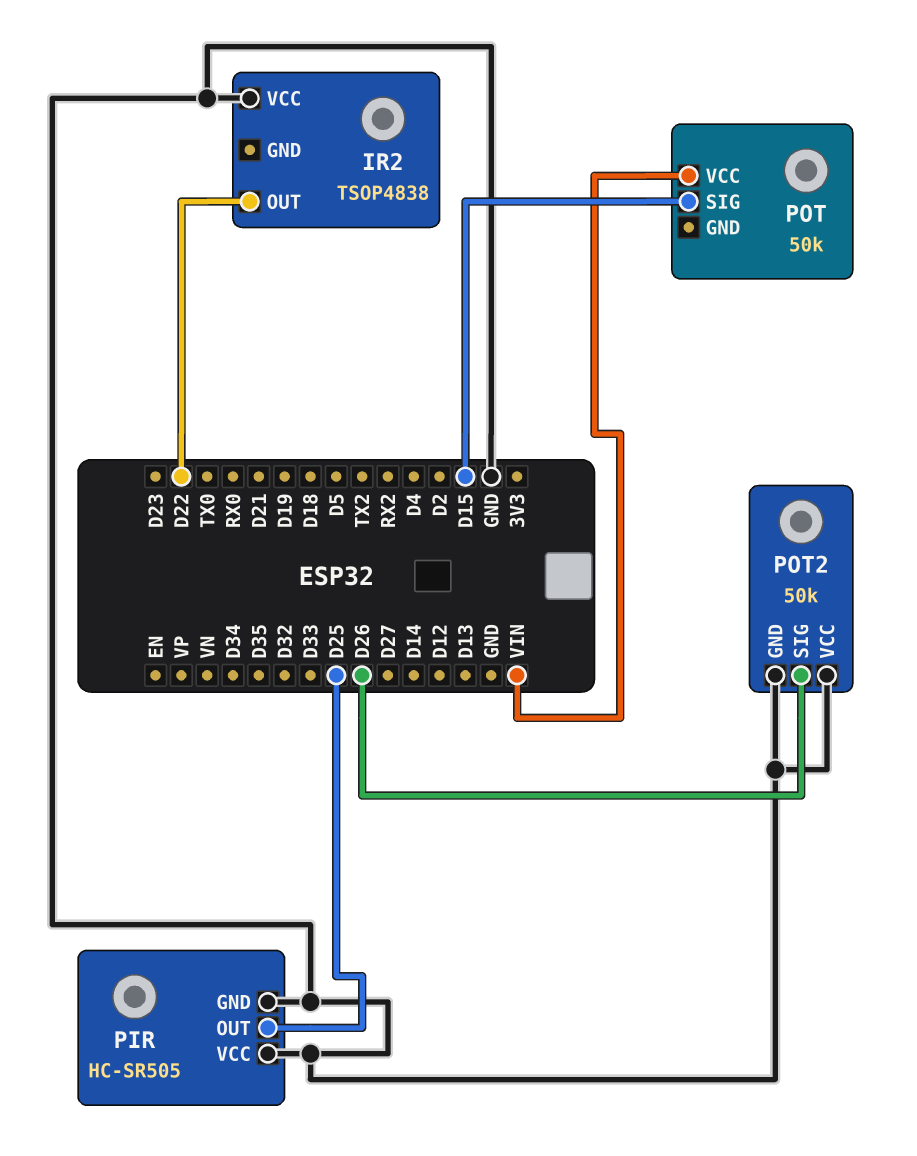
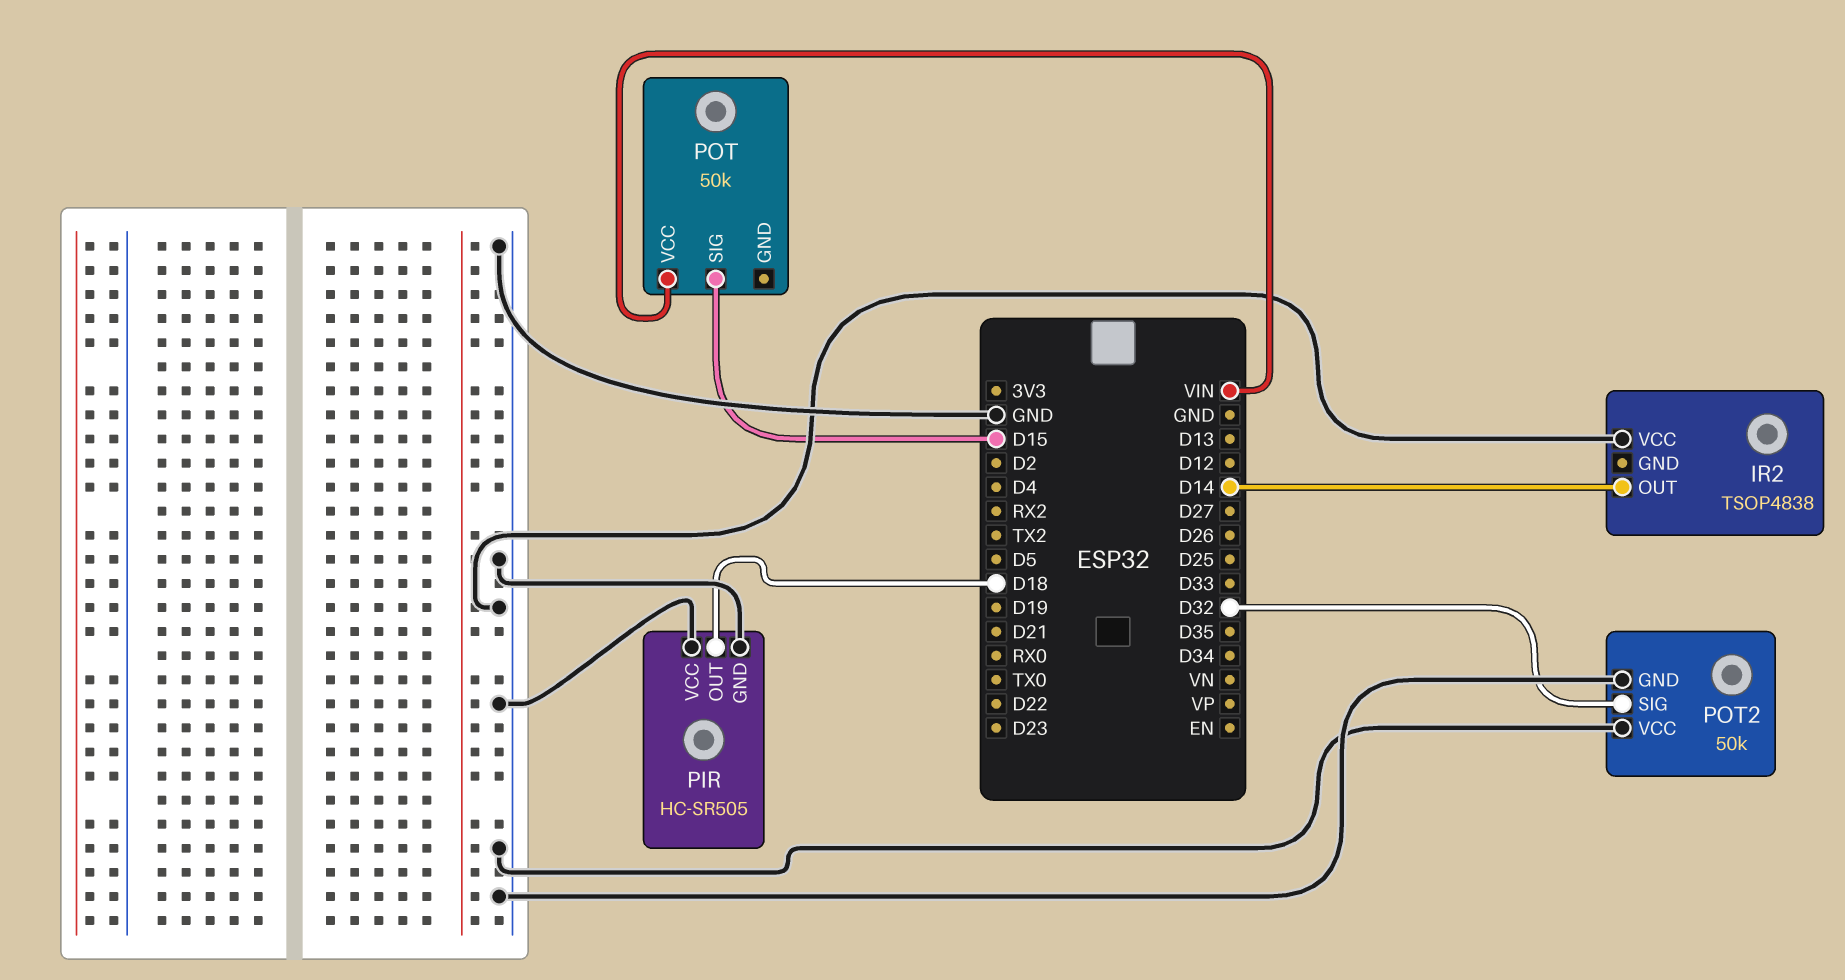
IR2 pin OUT: D22 -> D14
PIR pin OUT: D25 -> D18
POT2 pin SIG: D26 -> D32

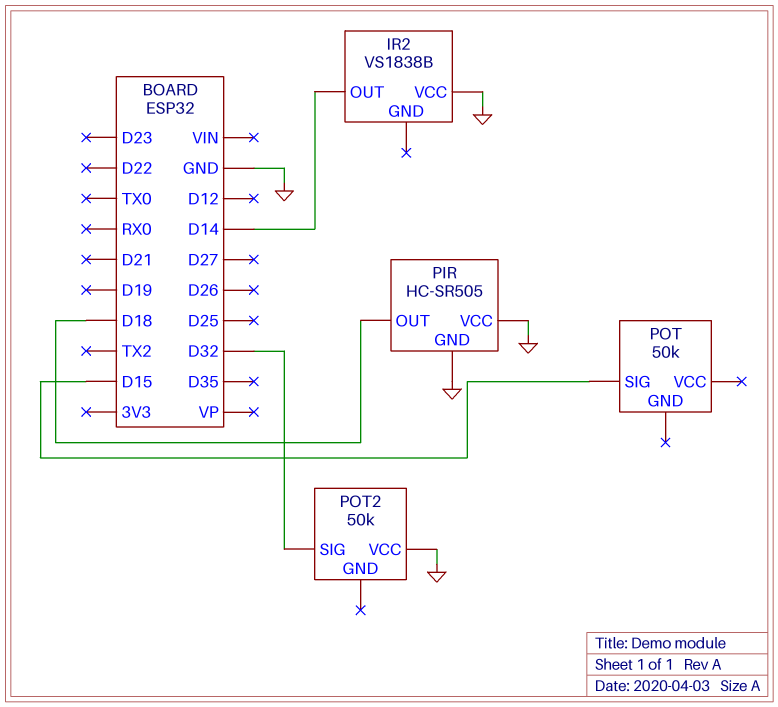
IR2: TSOP4838 -> VS1838B
POT pin VCC: VIN -> none
POT2 pin GND: GND -> none

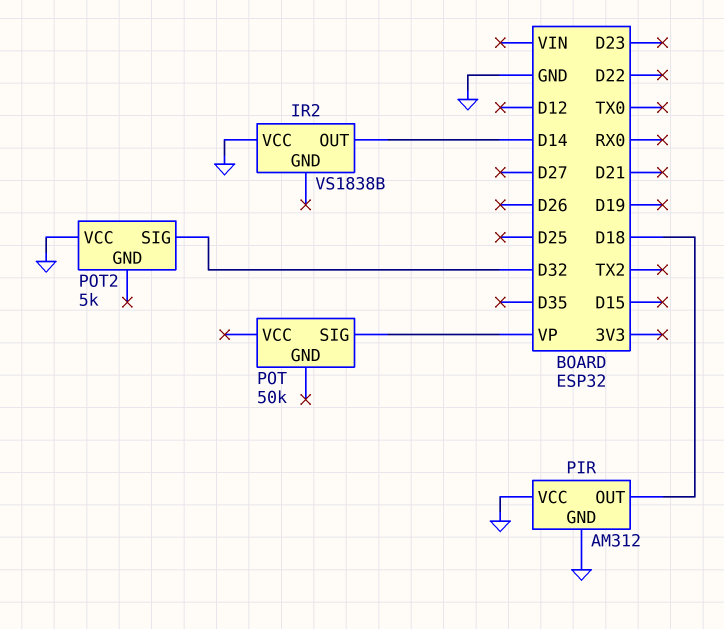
PIR: HC-SR505 -> AM312
POT pin SIG: D15 -> VP
POT2: 50k -> 5k

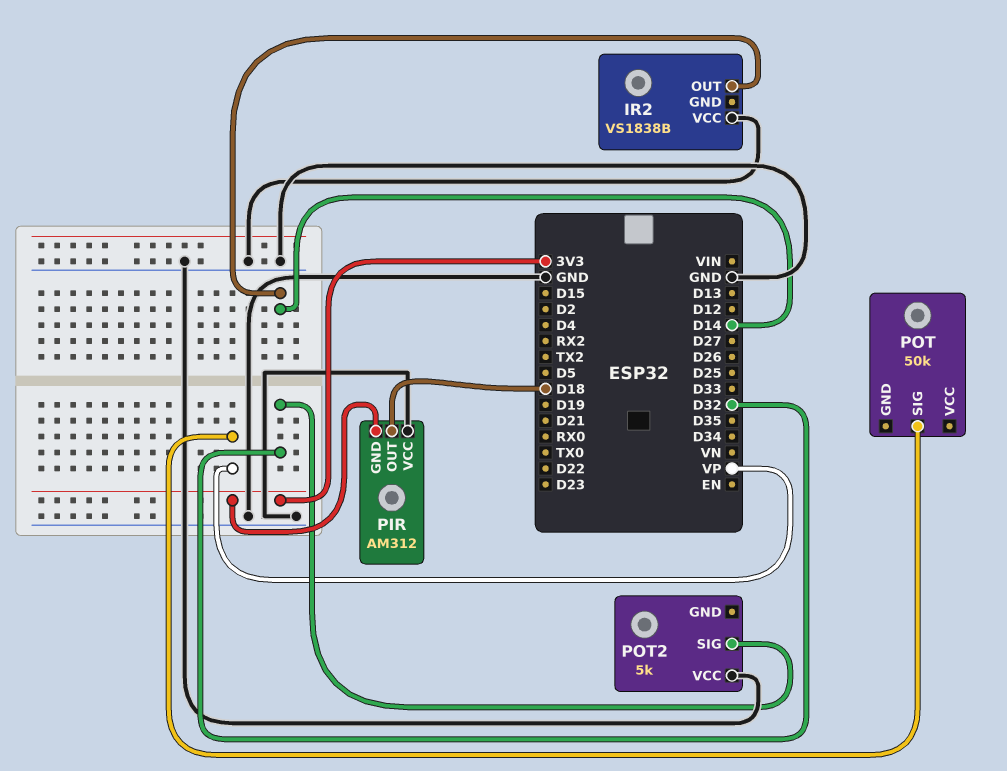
PIR pin GND: GND -> 3V3

